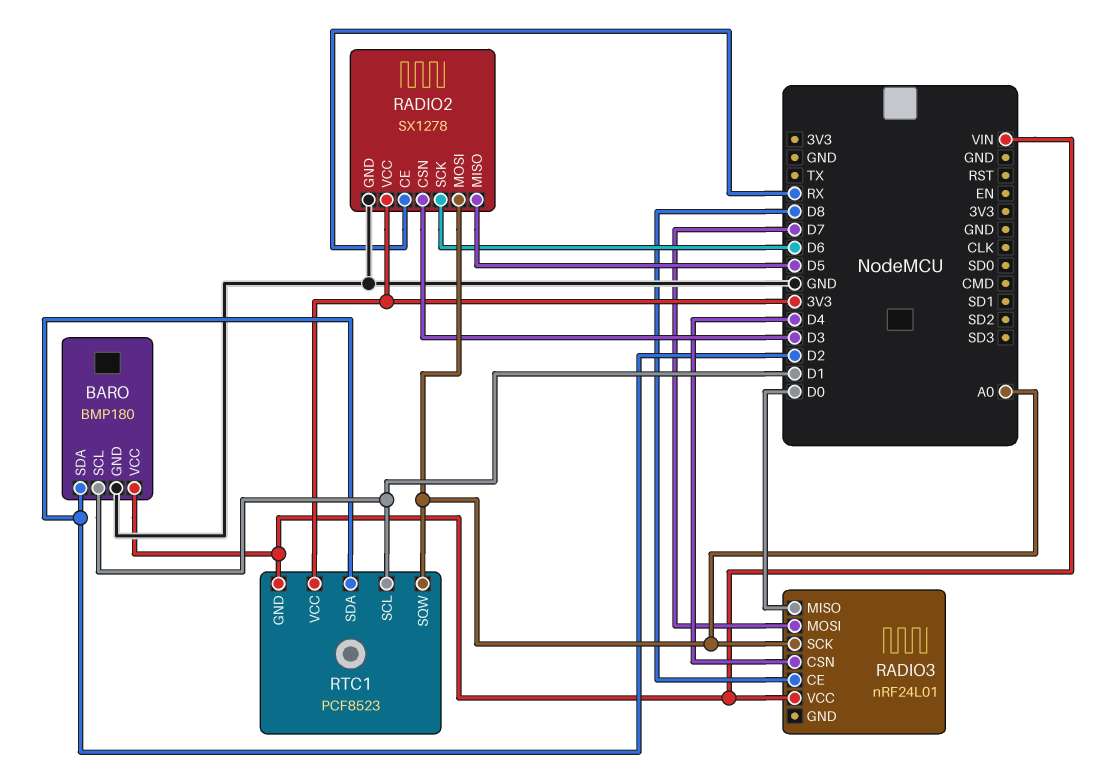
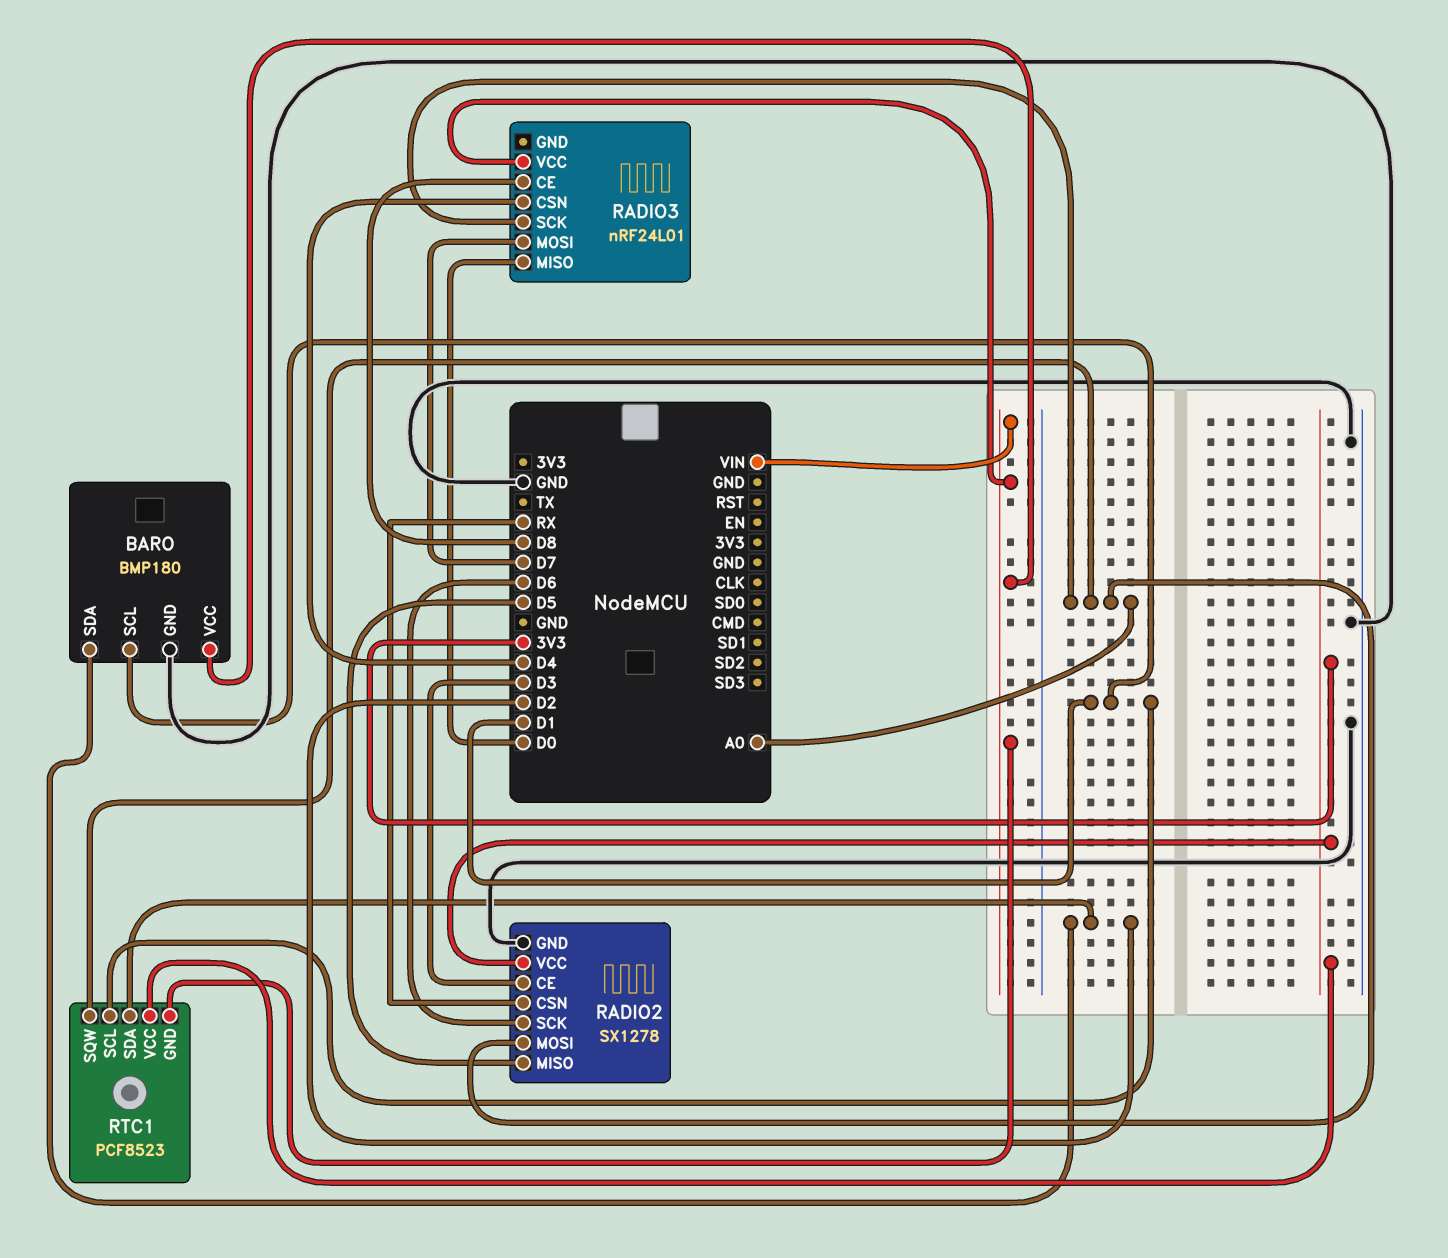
RADIO2 pin CE: RX -> D3
RADIO2 pin CSN: D3 -> RX

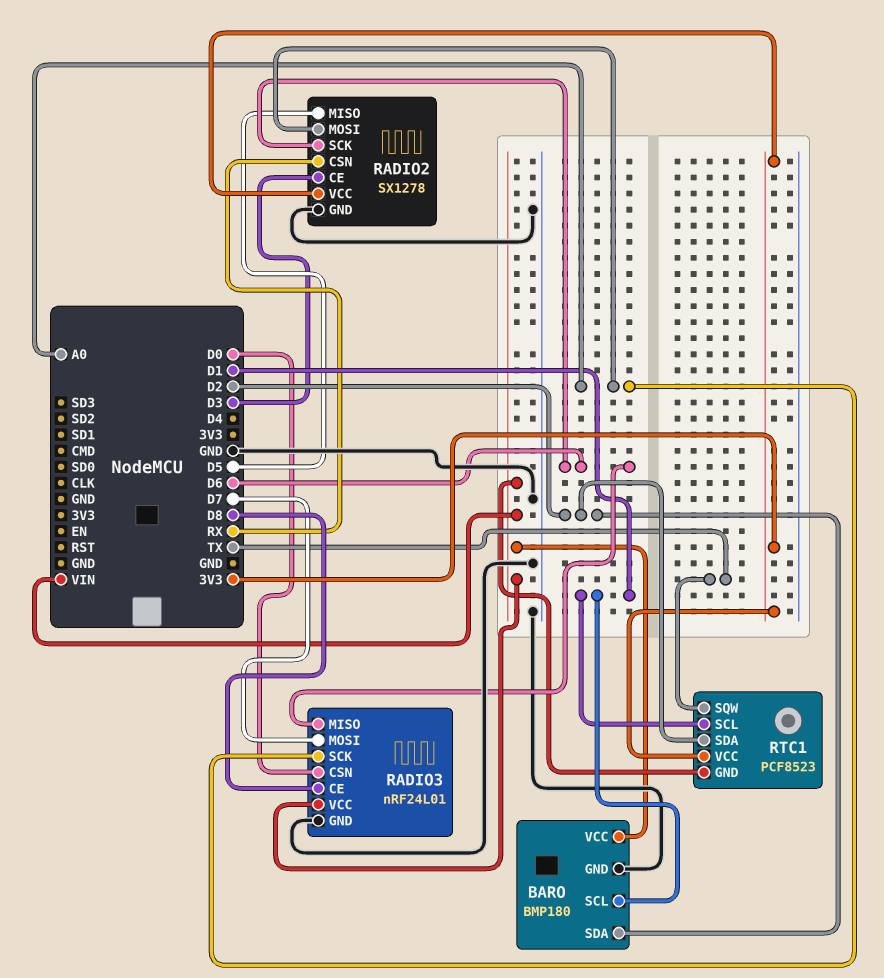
RADIO3 pin CSN: D4 -> D0
RADIO3 pin GND: none -> GND
RADIO3 pin MISO: D0 -> D6
RTC1 pin SQW: A0 -> TX

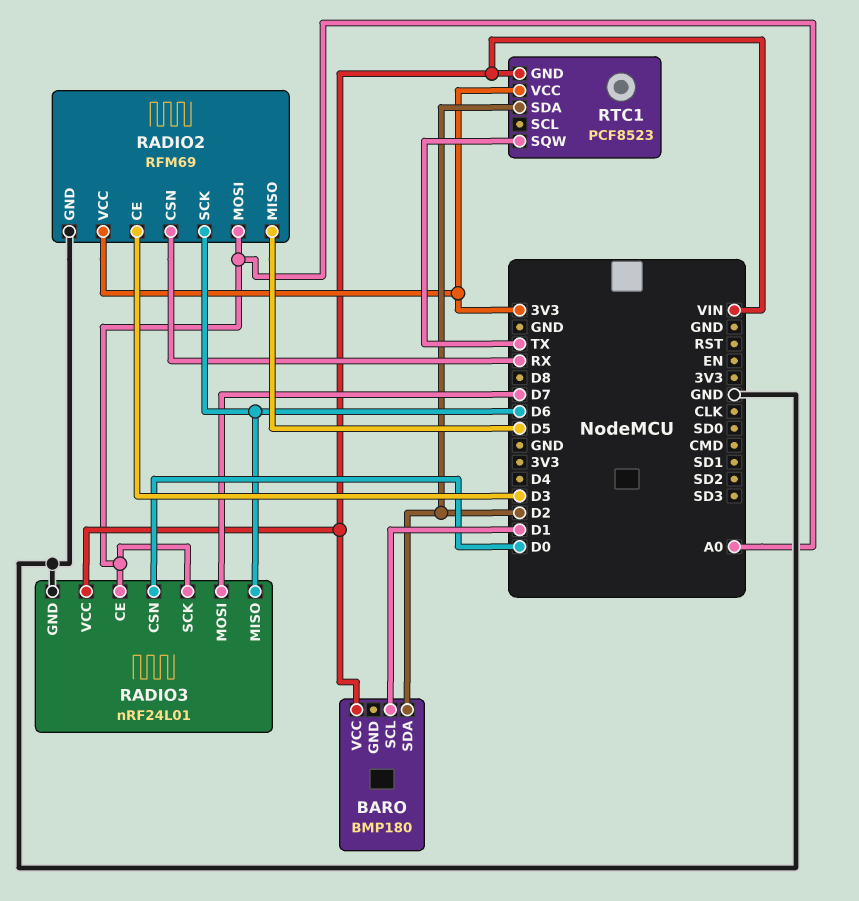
BARO pin GND: GND -> none
RADIO2: SX1278 -> RFM69
RADIO3 pin CE: D8 -> A0
RTC1 pin SCL: D1 -> none

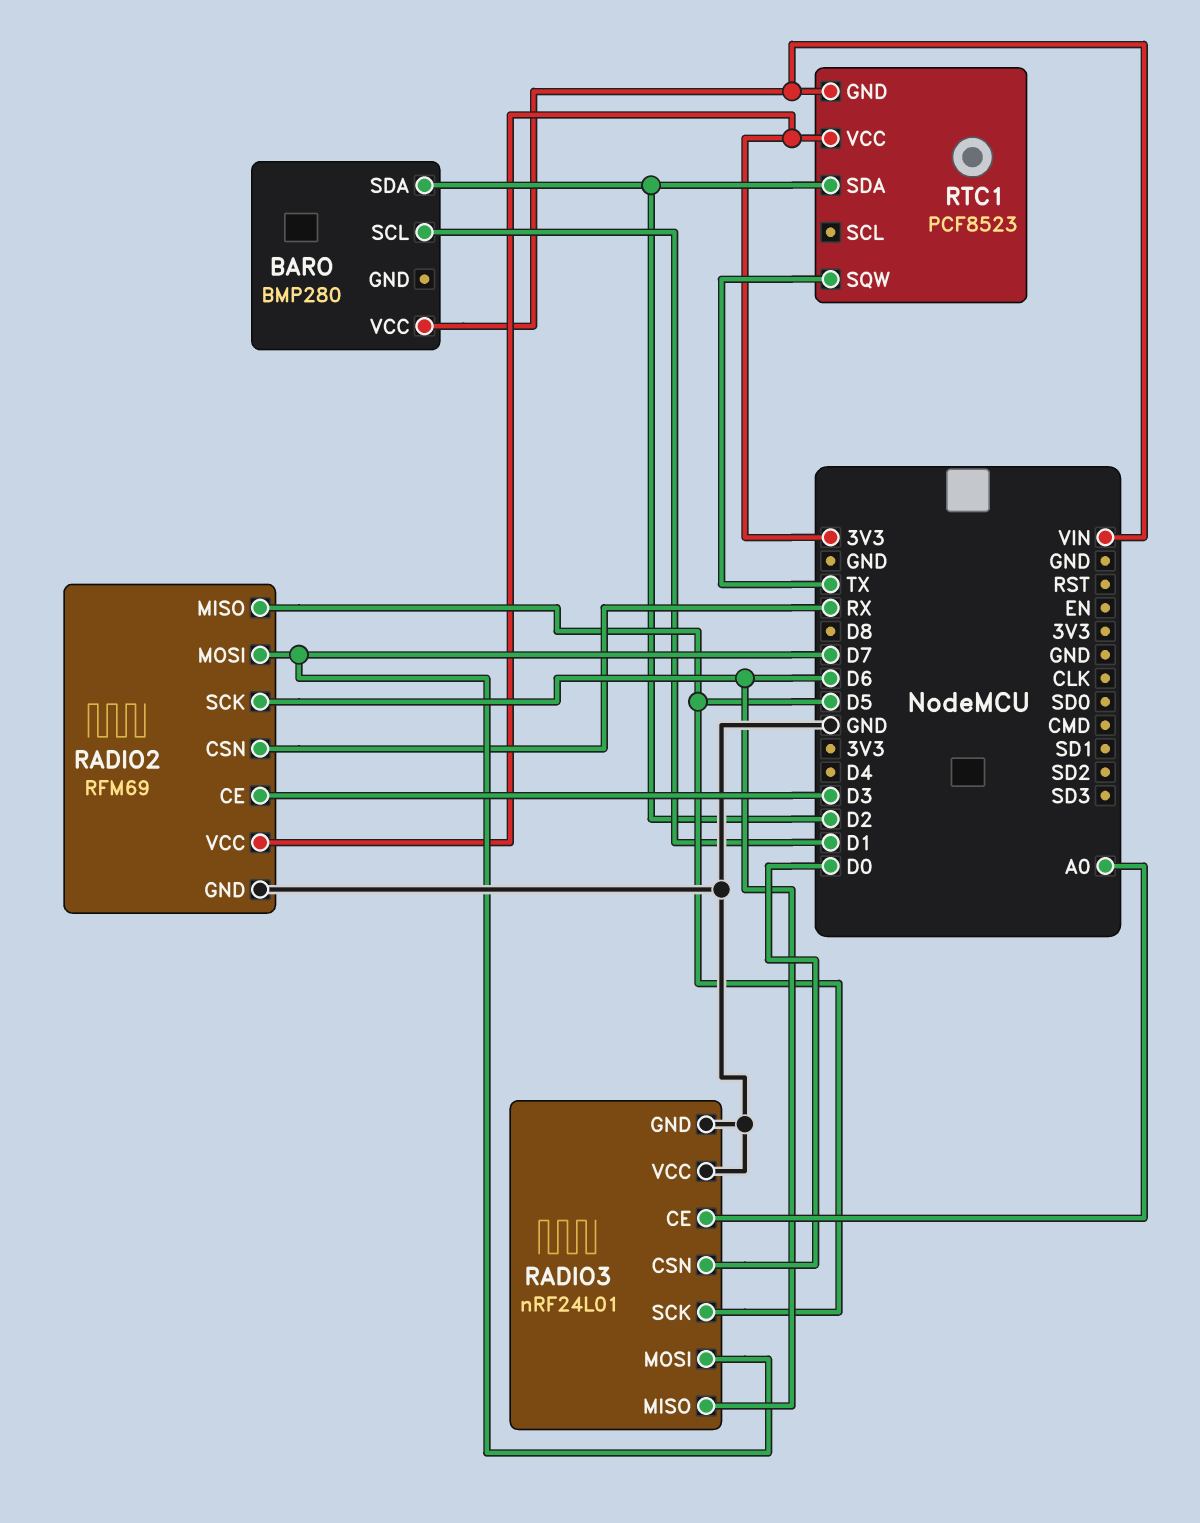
BARO: BMP180 -> BMP280
RADIO2 pin MOSI: A0 -> D7
RADIO3 pin SCK: A0 -> D5
RADIO3 pin VCC: VIN -> GND

